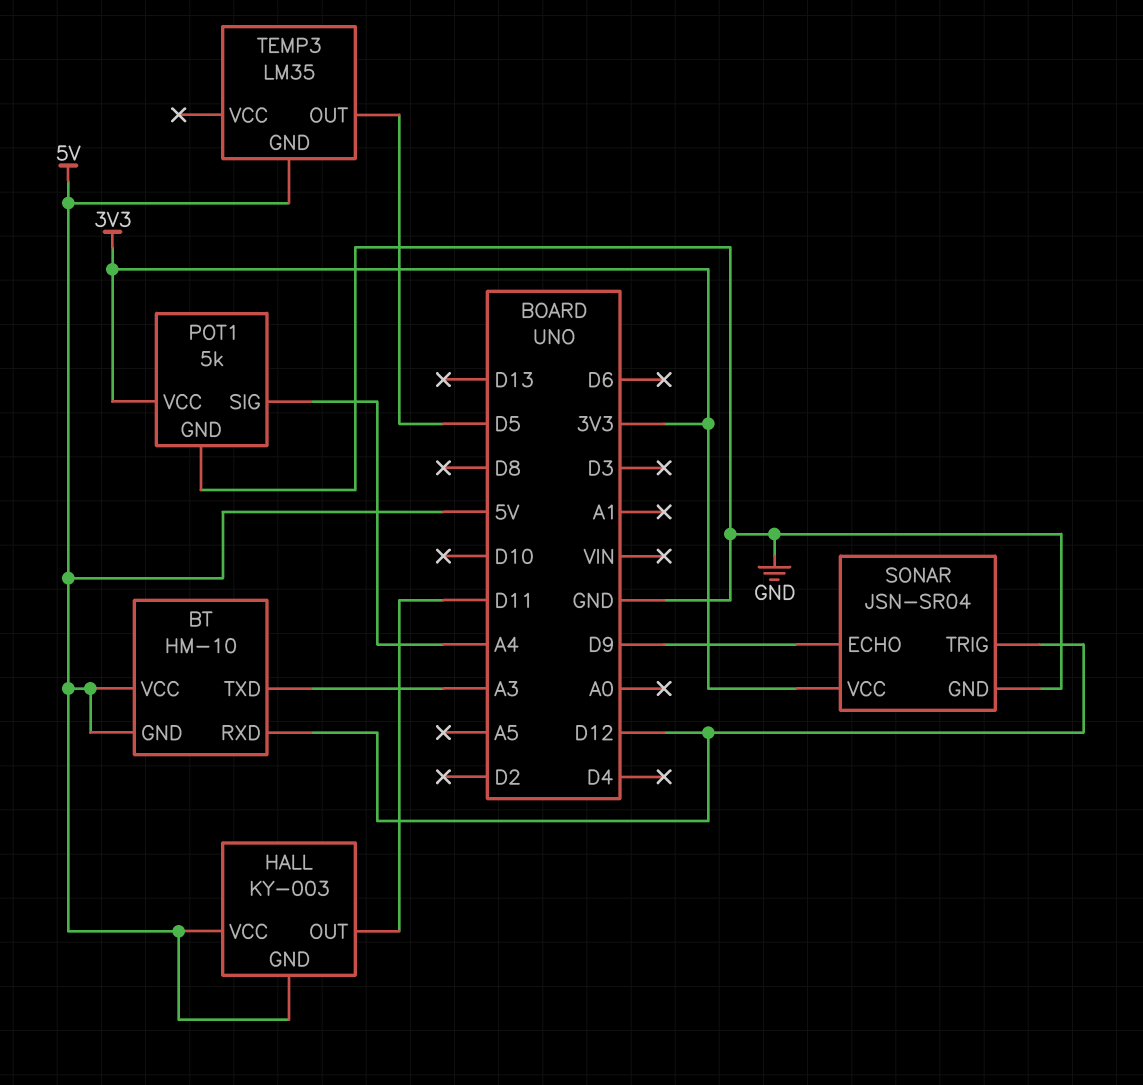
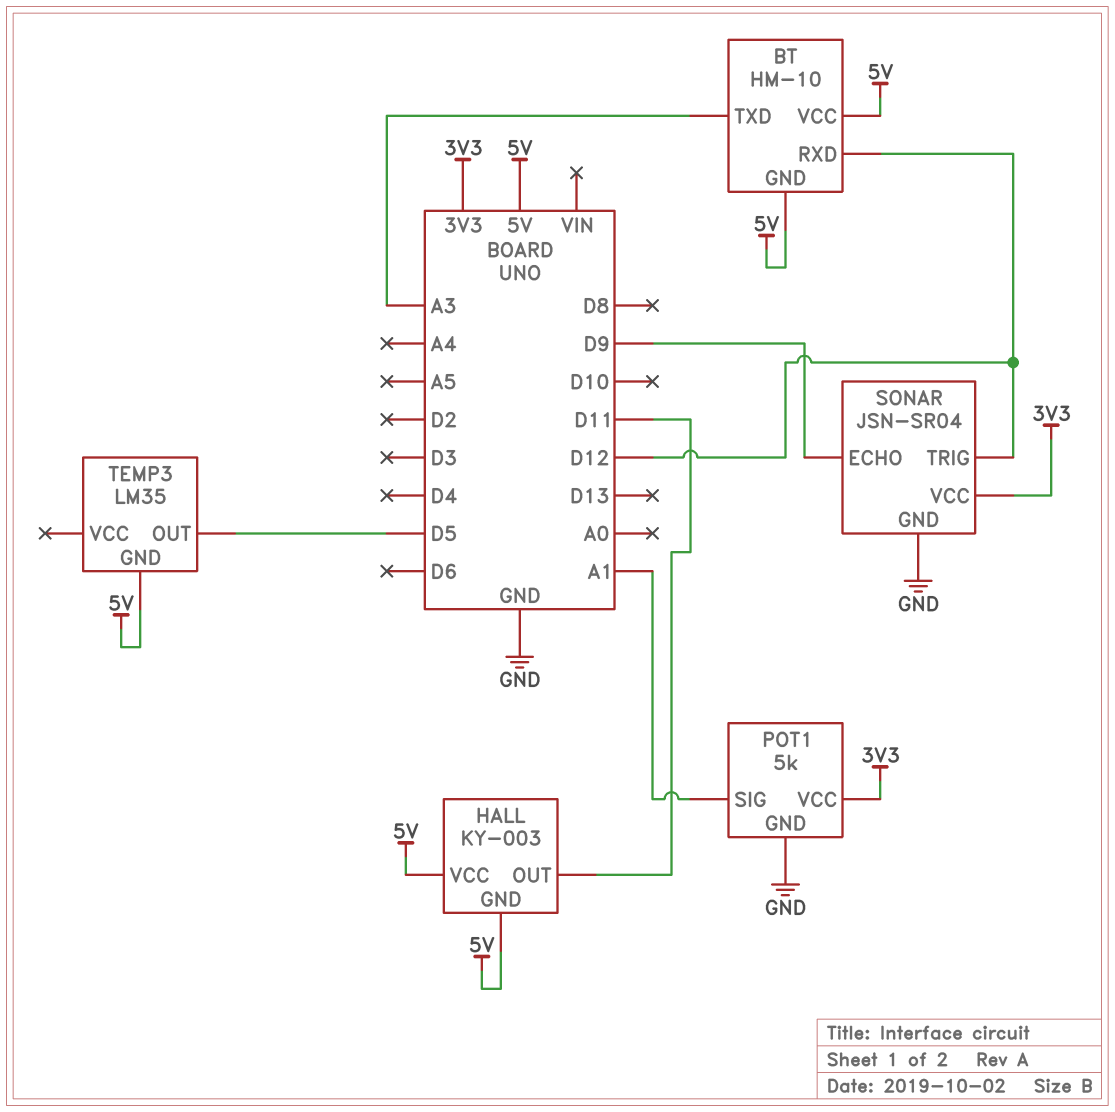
POT1 pin SIG: A4 -> A1

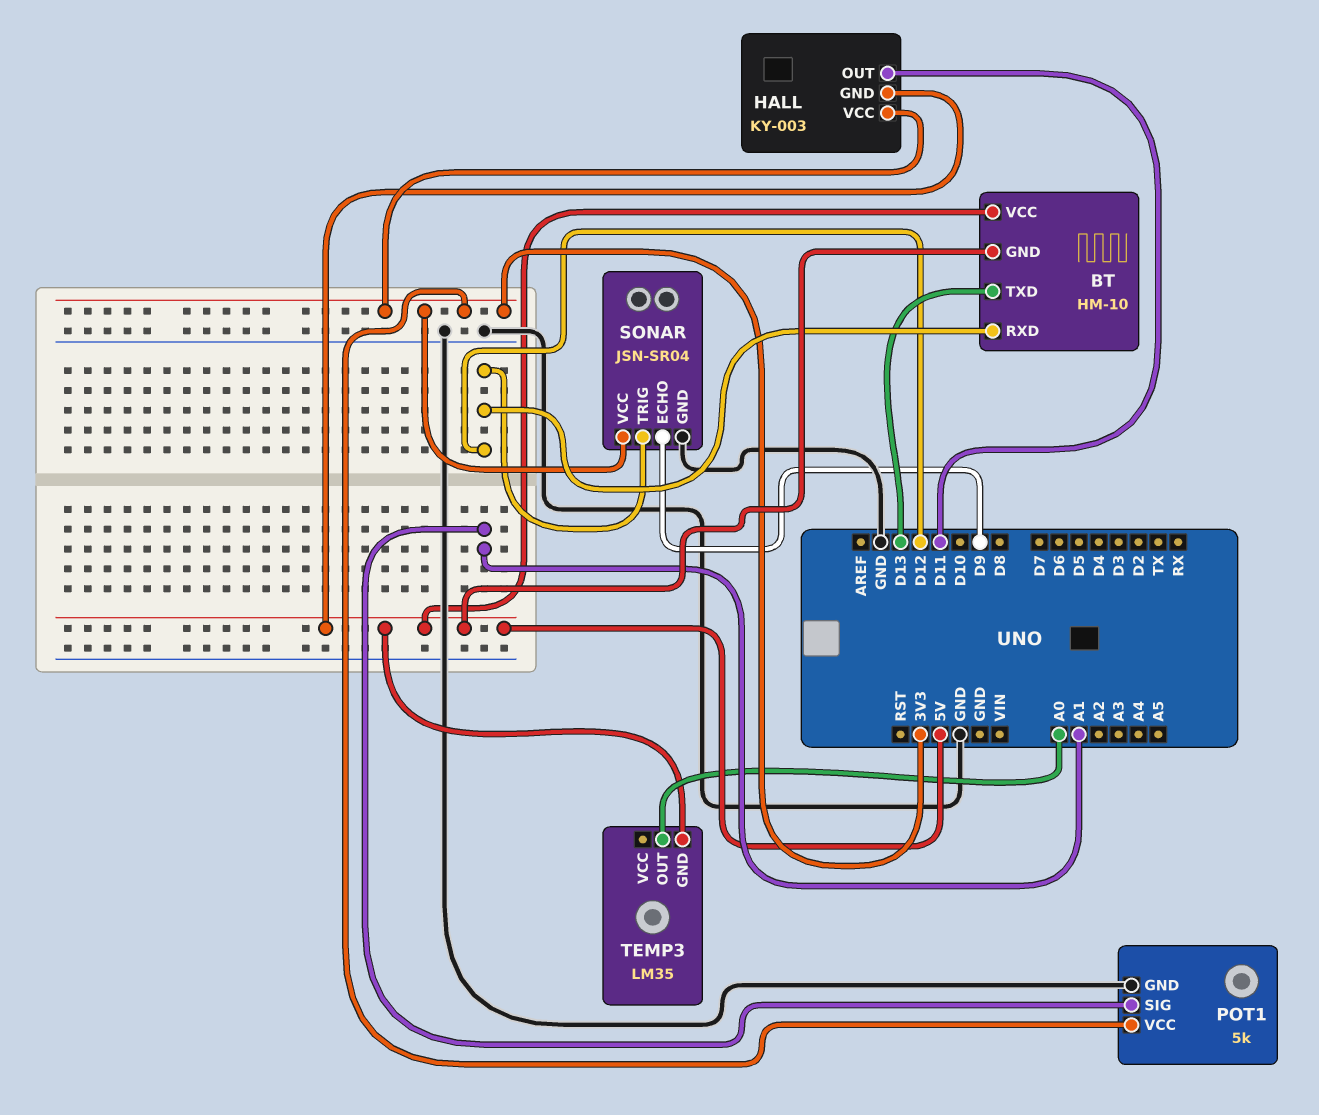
BT pin TXD: A3 -> D13
HALL pin VCC: 5V -> 3V3
TEMP3 pin OUT: D5 -> A0

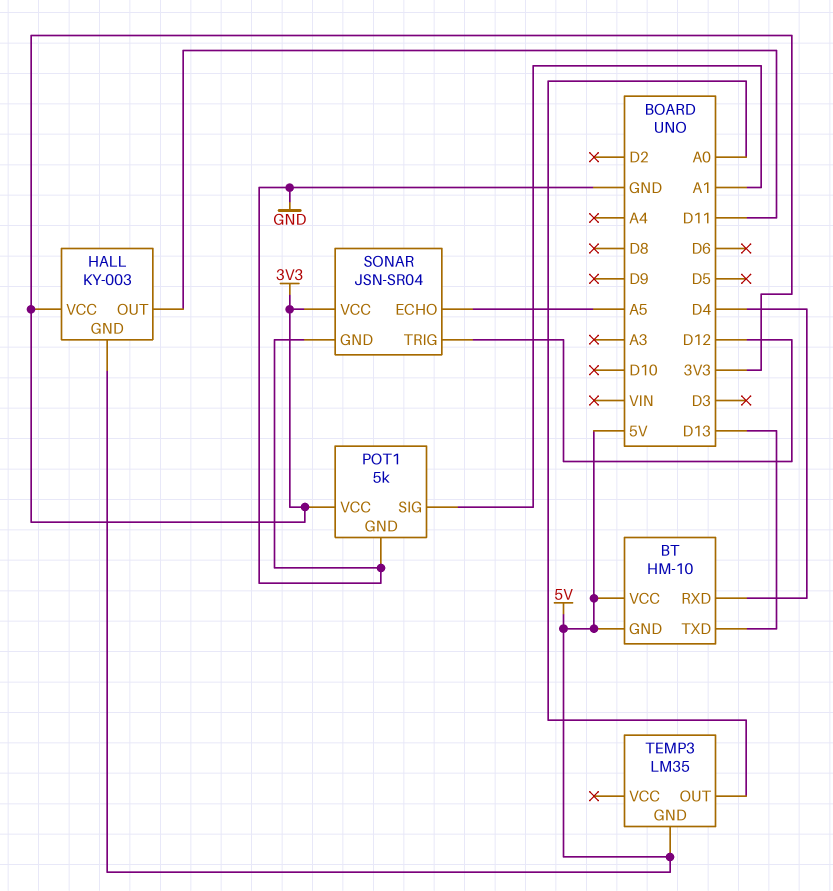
BT pin RXD: D12 -> D4
SONAR pin ECHO: D9 -> A5

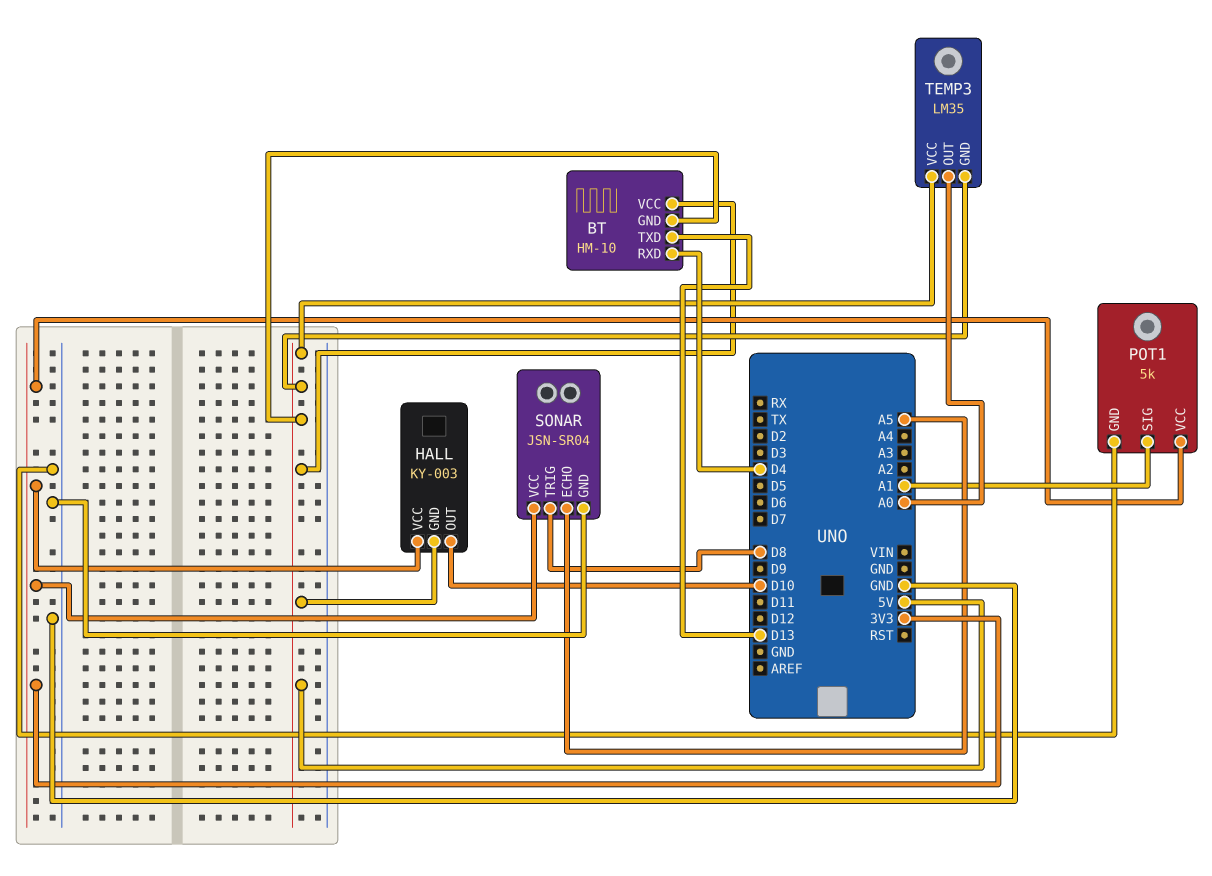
HALL pin OUT: D11 -> D10
SONAR pin TRIG: D12 -> D8
TEMP3 pin VCC: none -> 5V

